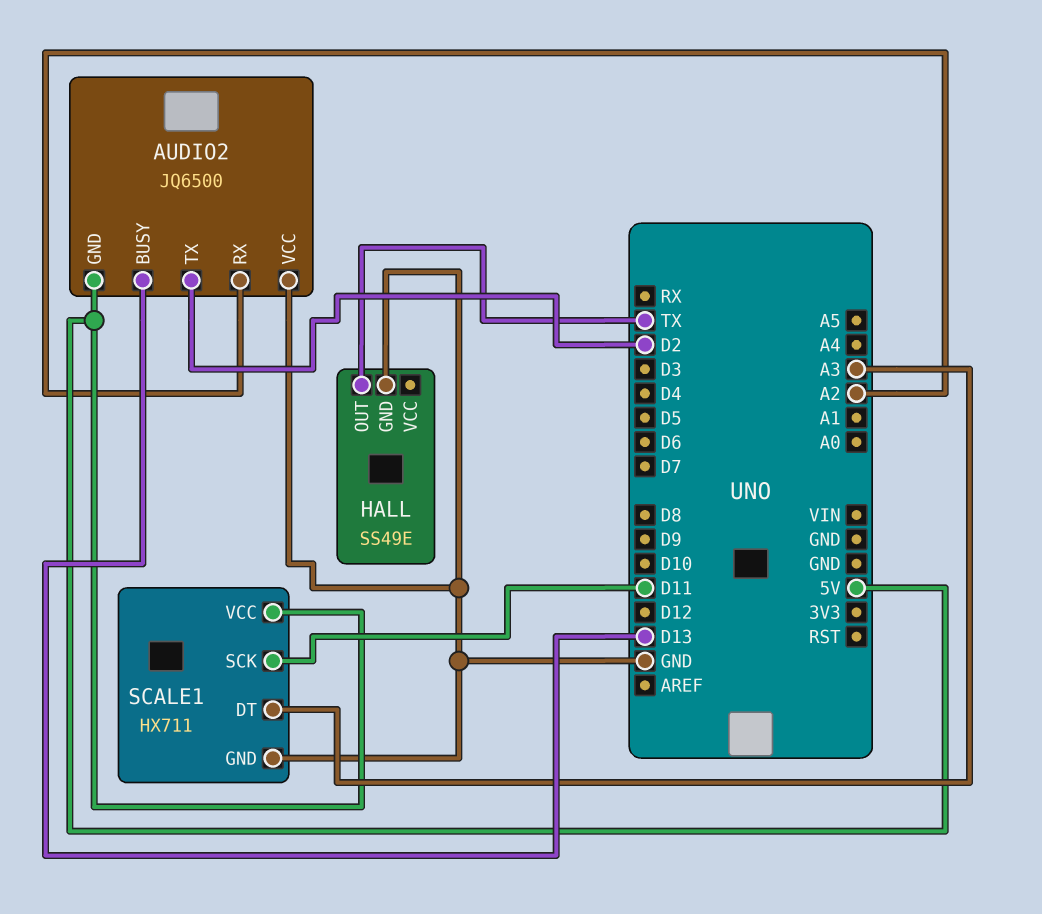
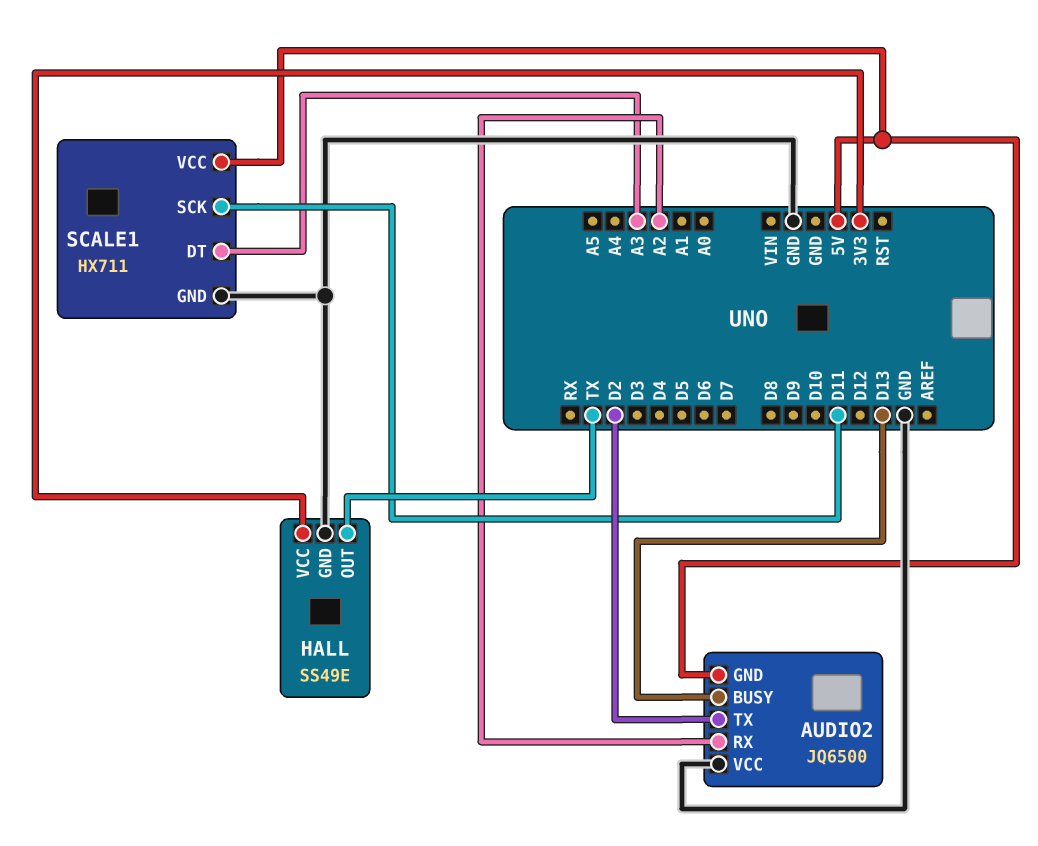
HALL pin VCC: none -> 3V3

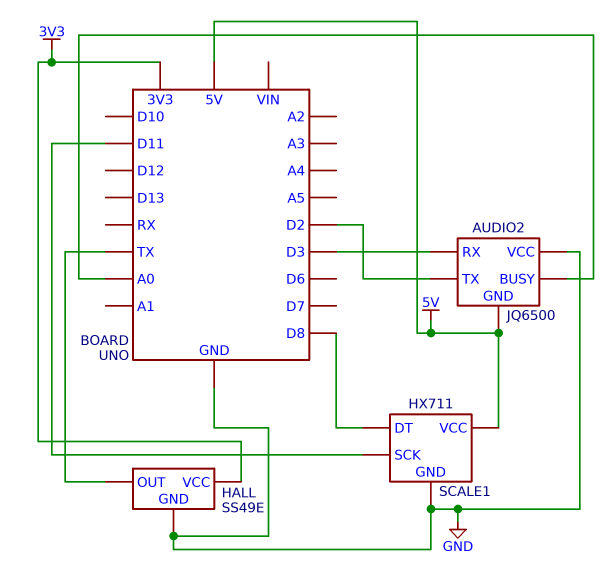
AUDIO2 pin BUSY: D13 -> A0
AUDIO2 pin RX: A2 -> D3
SCALE1 pin DT: A3 -> D8

